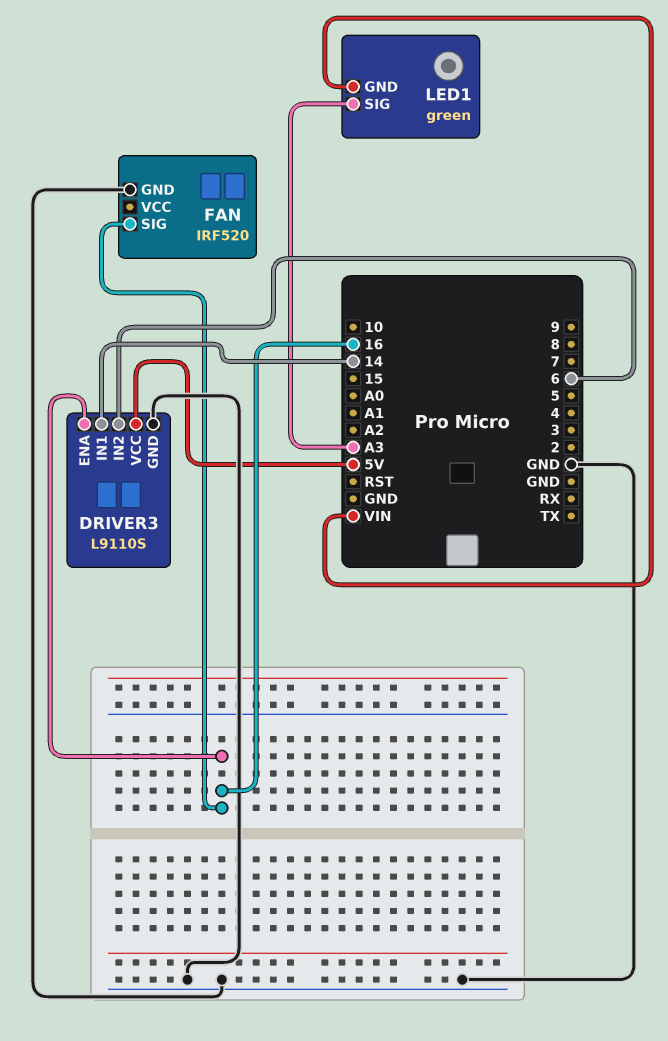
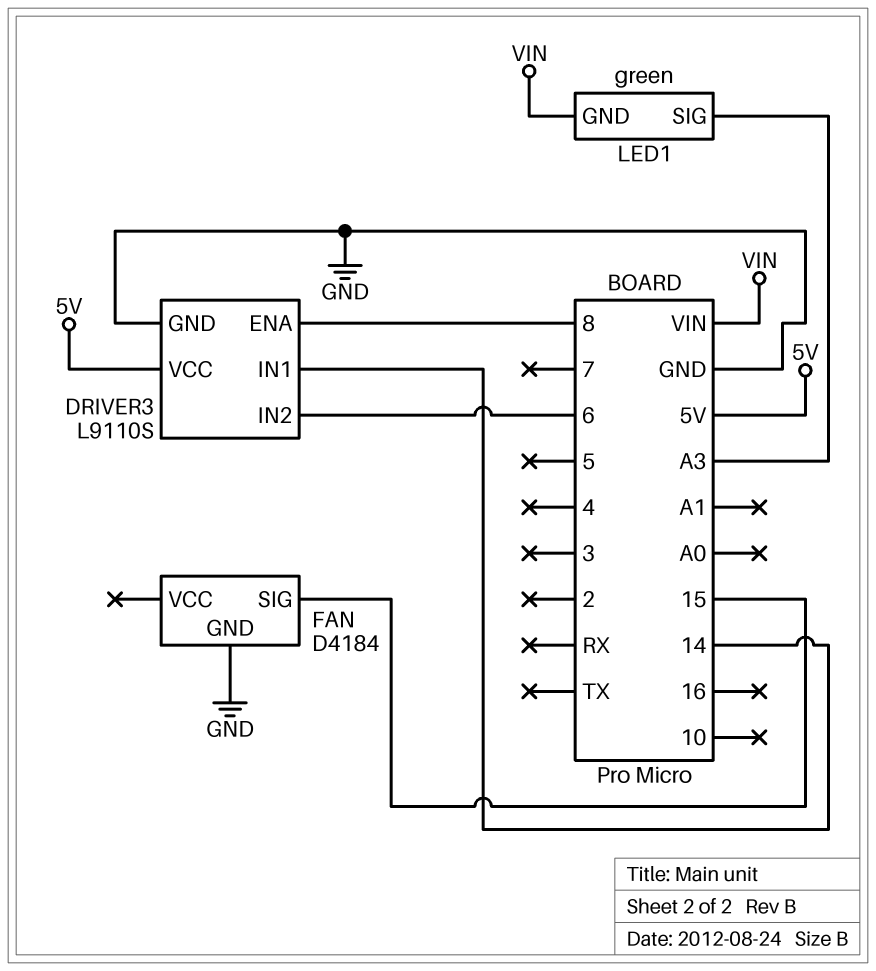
DRIVER3 pin ENA: 16 -> 8
FAN: IRF520 -> D4184
FAN pin SIG: 16 -> 15

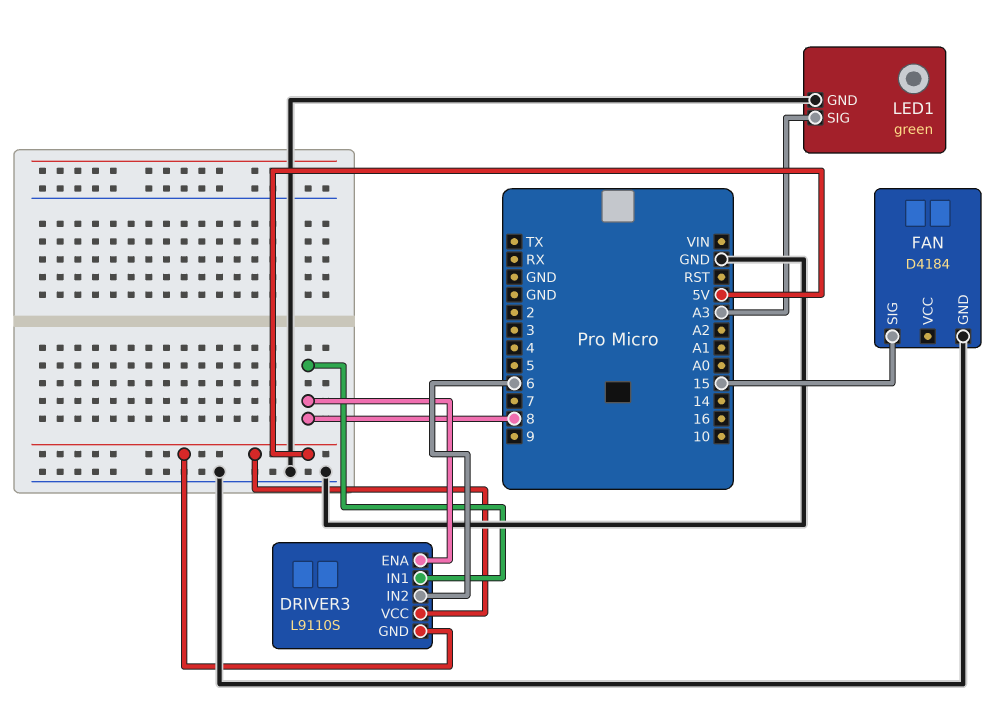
DRIVER3 pin GND: GND -> 5V
DRIVER3 pin IN1: 14 -> 8
LED1 pin GND: VIN -> GND

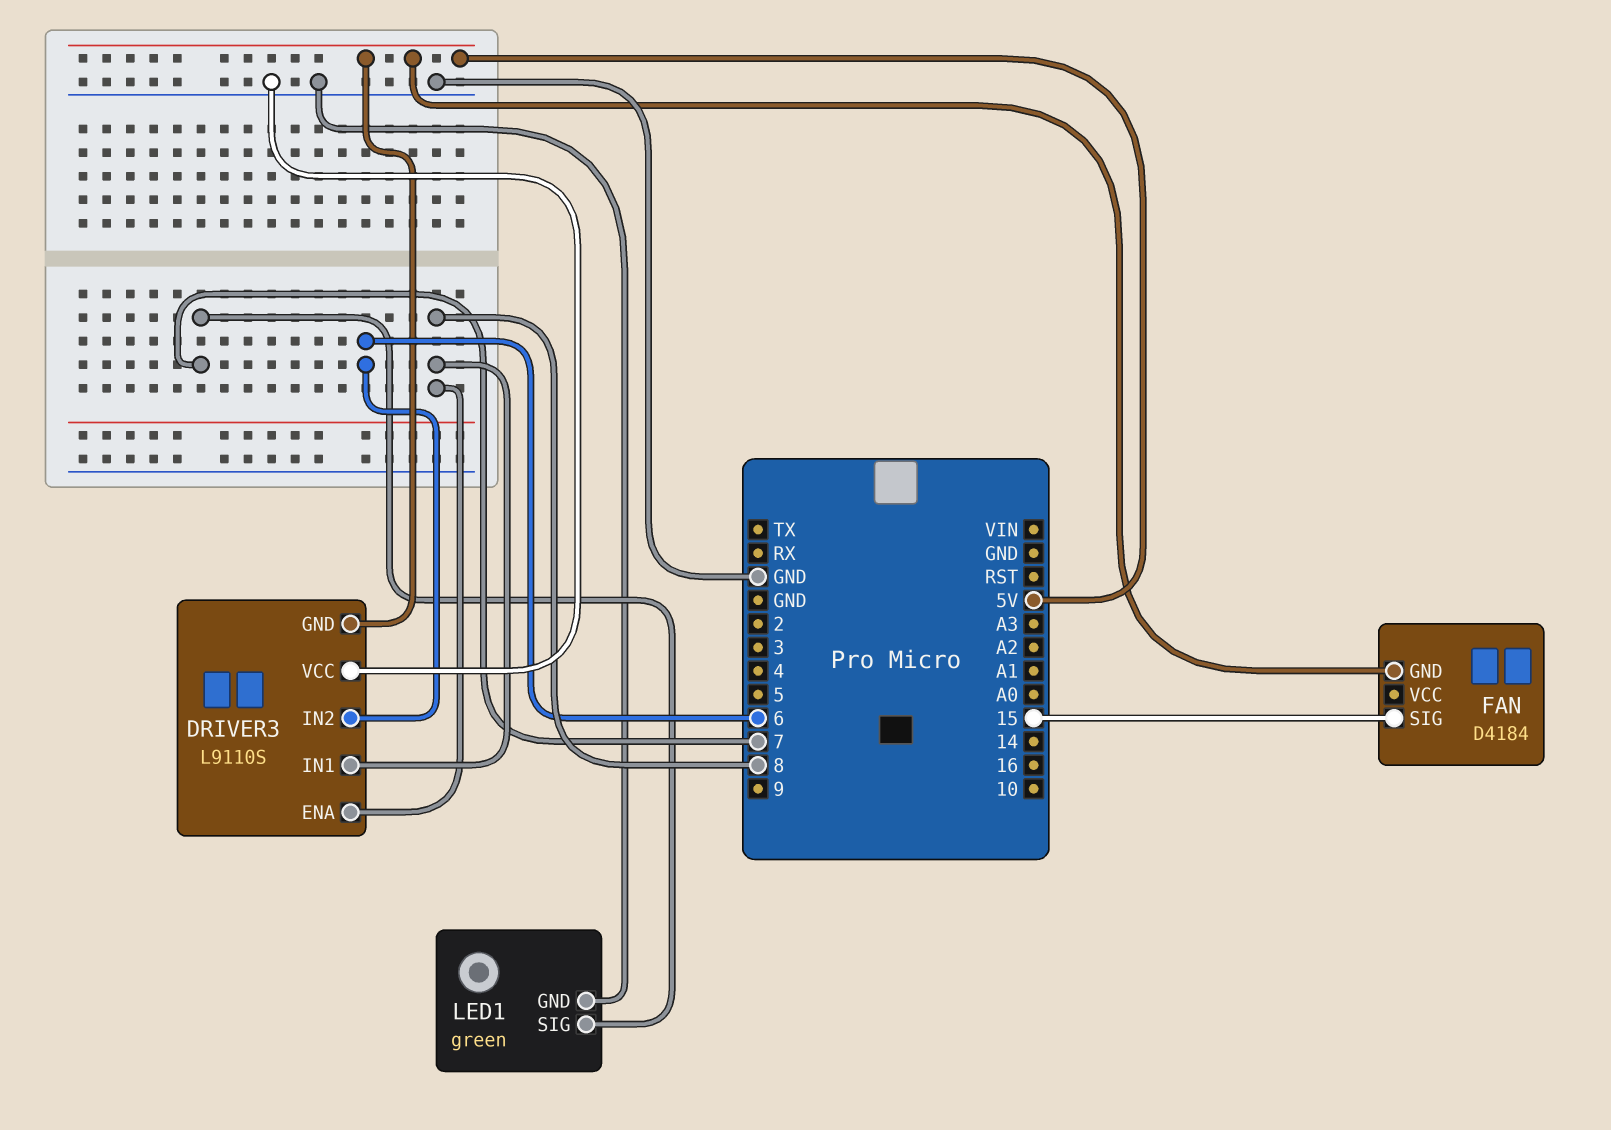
DRIVER3 pin VCC: 5V -> GND
FAN pin GND: GND -> 5V
LED1 pin SIG: A3 -> 7

